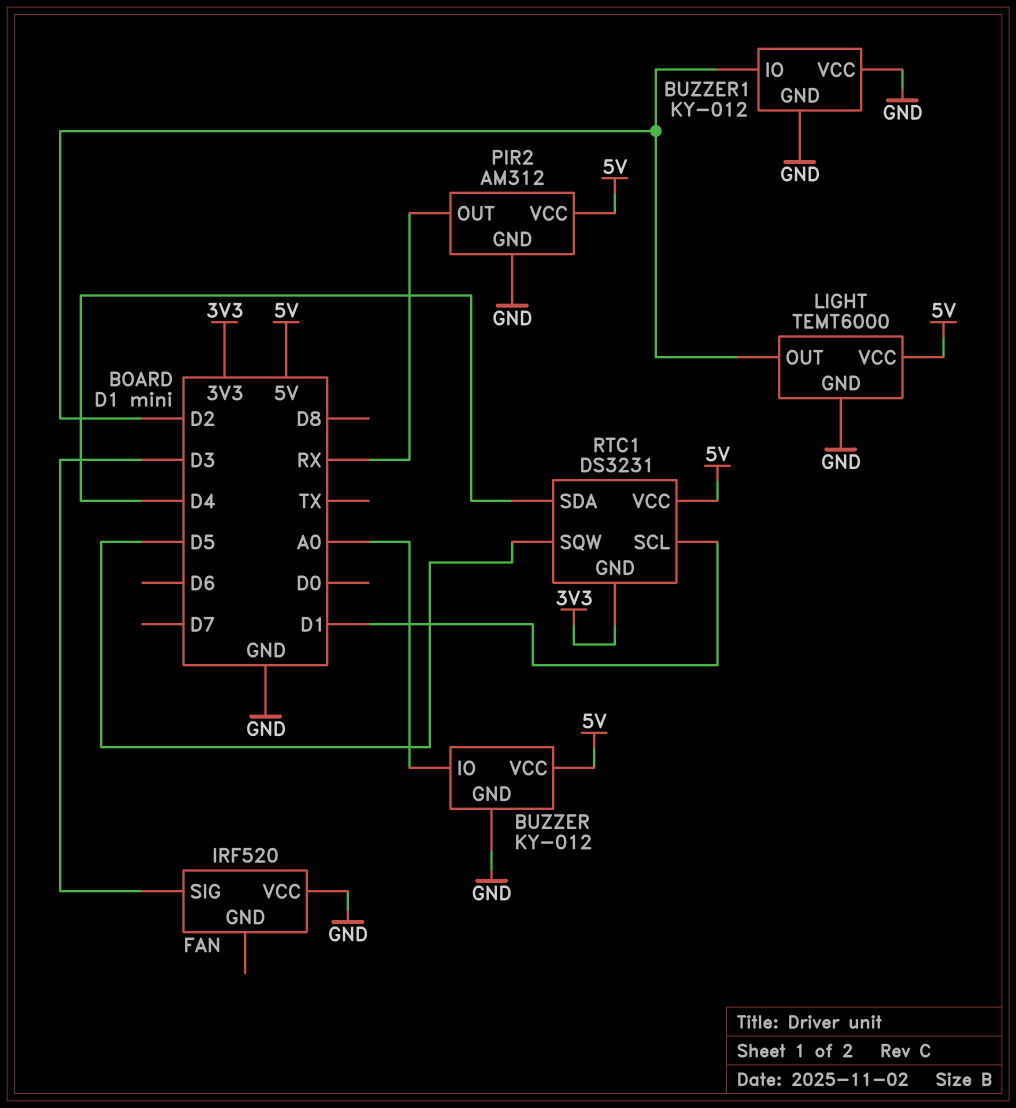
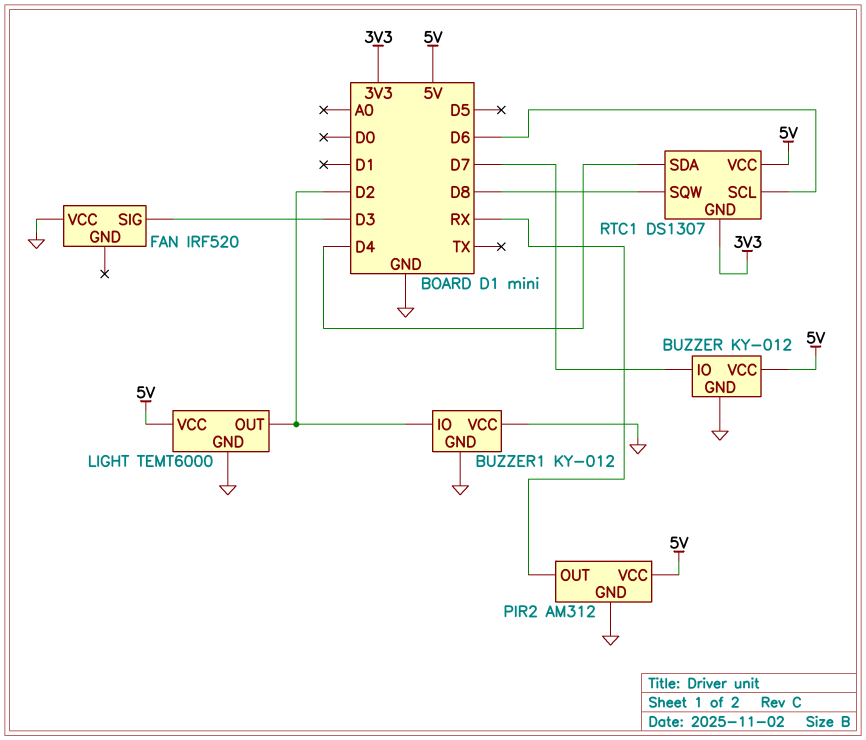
BUZZER pin IO: A0 -> D7
RTC1: DS3231 -> DS1307
RTC1 pin SCL: D1 -> D6
RTC1 pin SQW: D5 -> D8

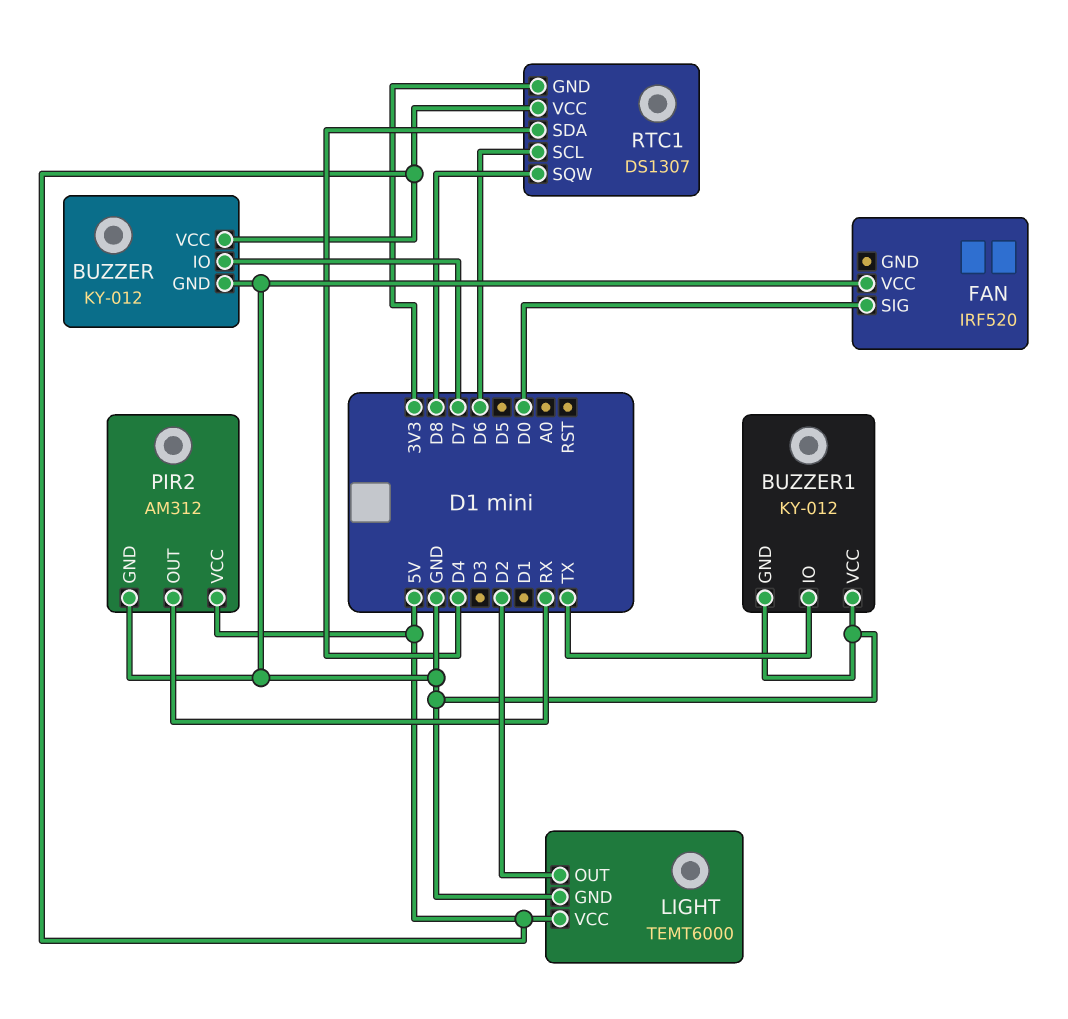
BUZZER1 pin IO: D2 -> TX
FAN pin SIG: D3 -> D0

